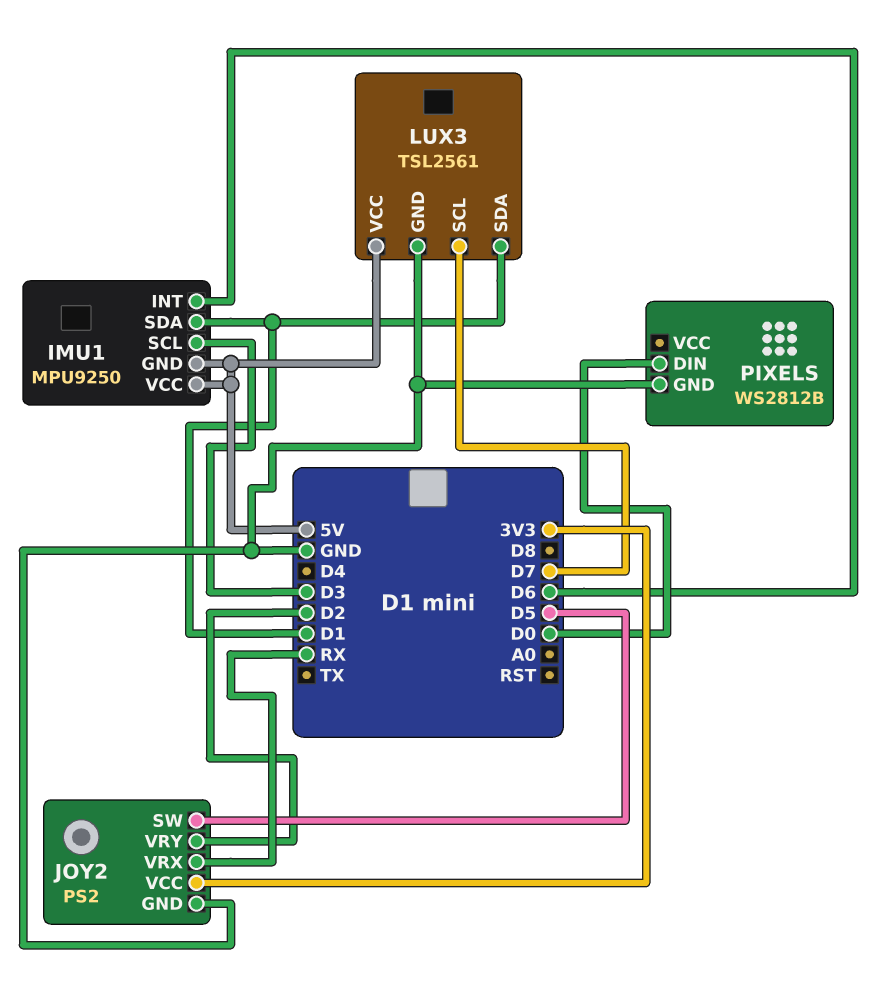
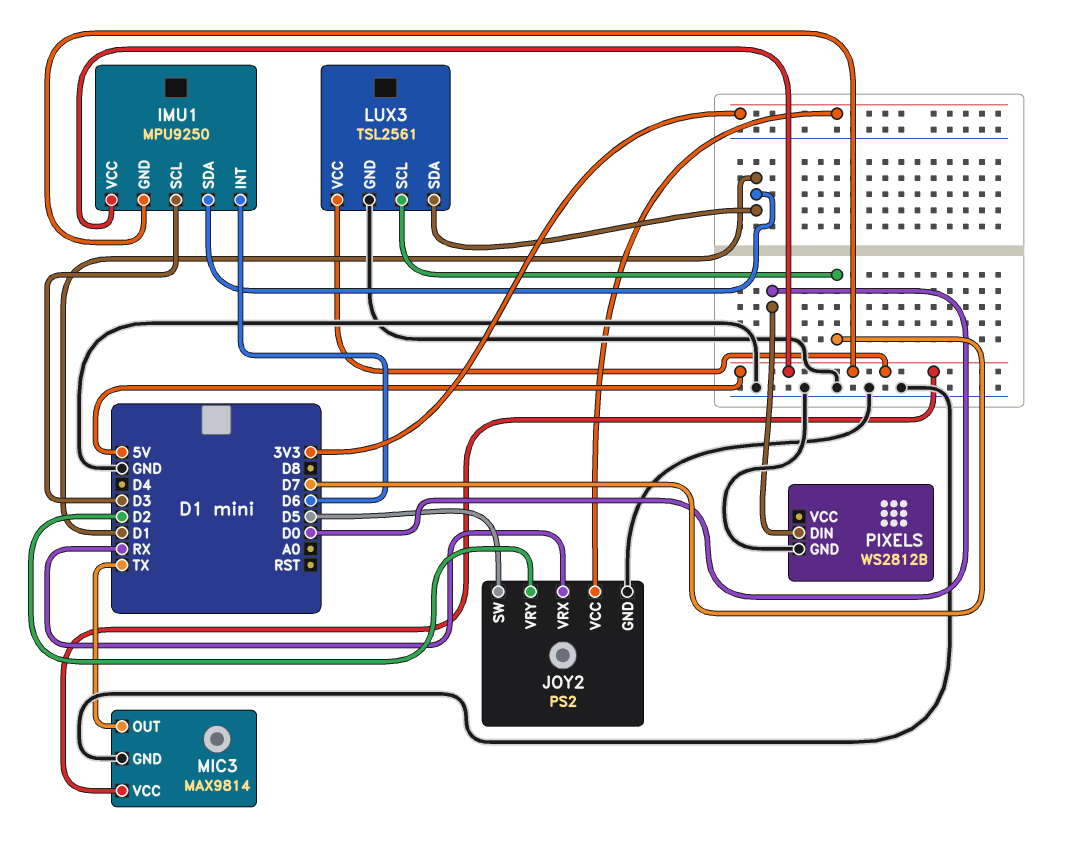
MIC3: none -> MAX9814
MIC3 pin GND: none -> GND
MIC3 pin OUT: none -> TX
MIC3 pin VCC: none -> 5V

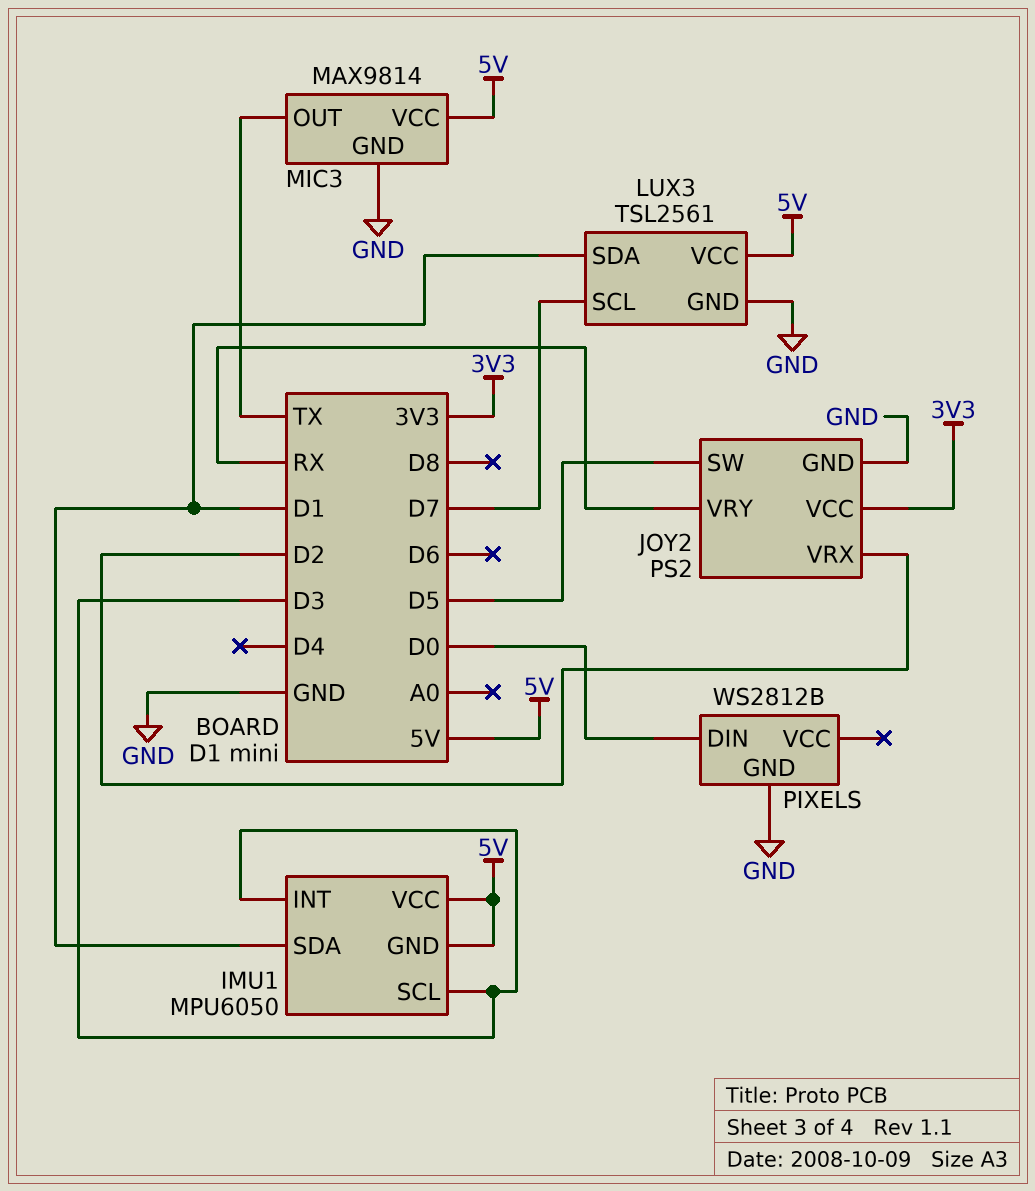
IMU1: MPU9250 -> MPU6050
IMU1 pin INT: D6 -> D3
JOY2 pin VRX: RX -> D2
JOY2 pin VRY: D2 -> RX

